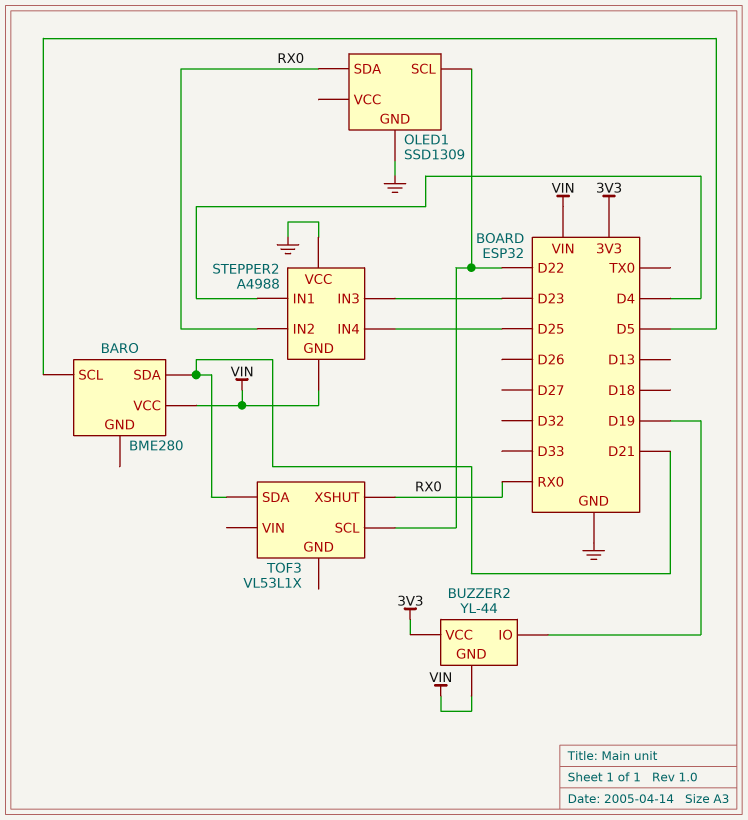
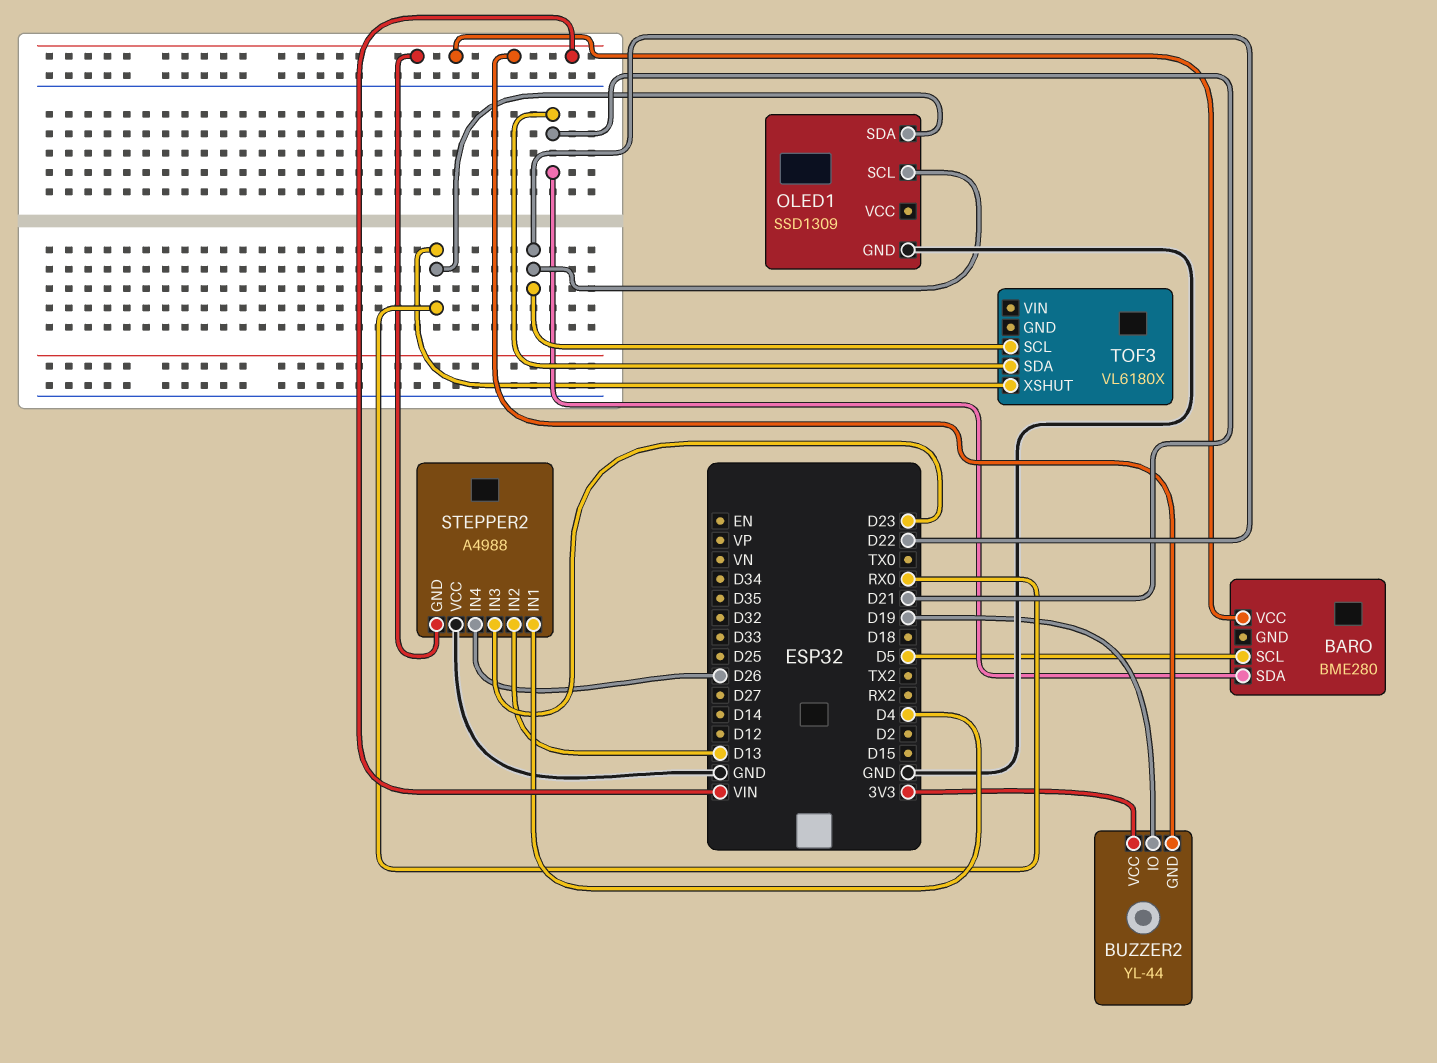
STEPPER2 pin IN2: RX0 -> D13
STEPPER2 pin IN4: D25 -> D26
TOF3: VL53L1X -> VL6180X

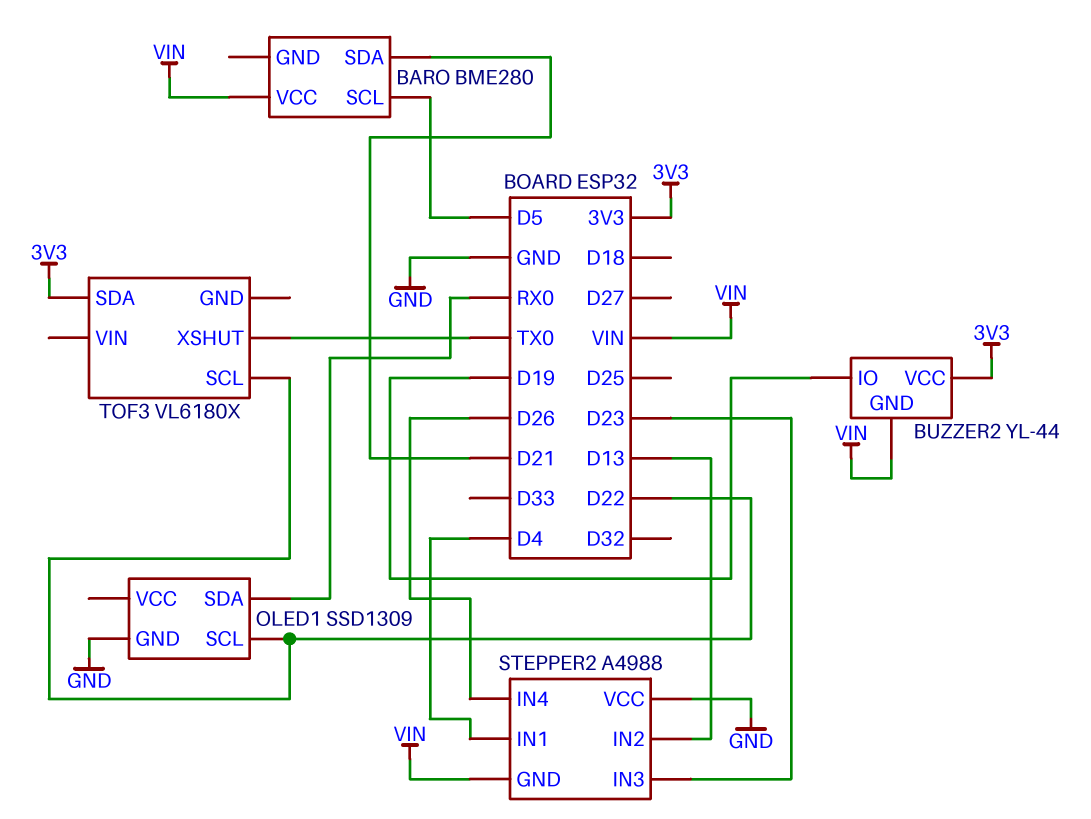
TOF3 pin SDA: D21 -> 3V3
TOF3 pin XSHUT: RX0 -> TX0

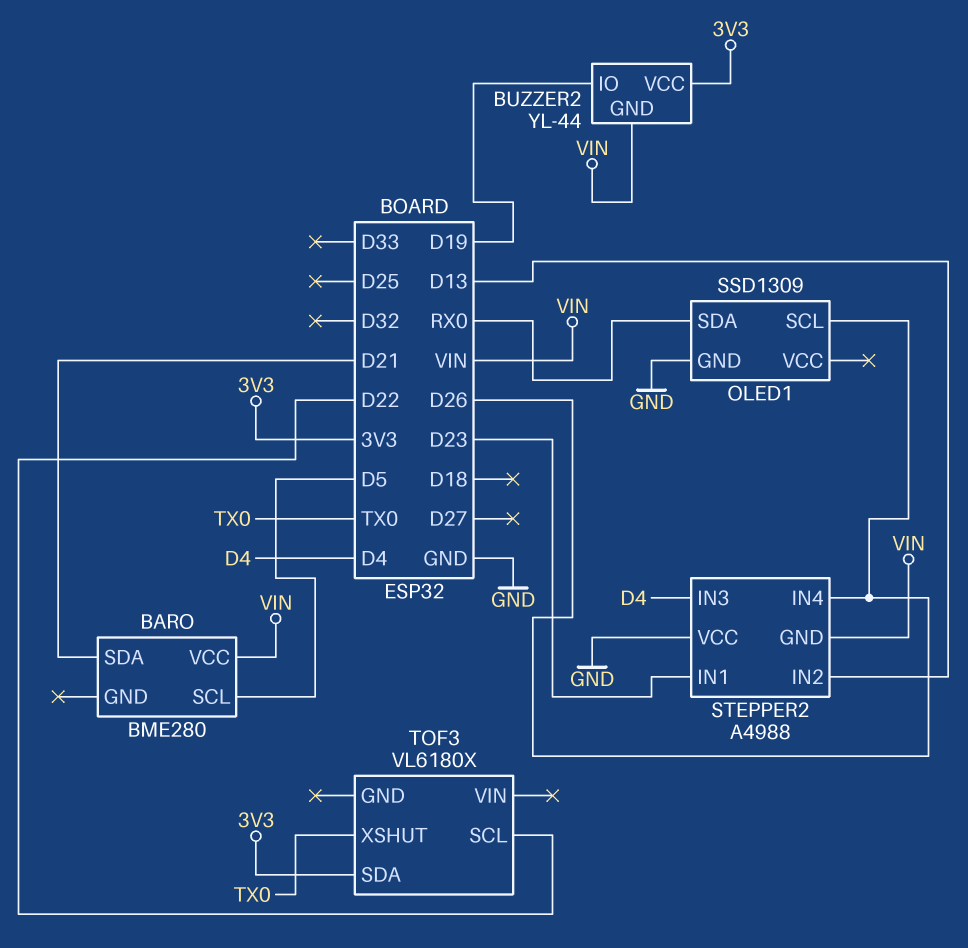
OLED1 pin SCL: D22 -> D26
STEPPER2 pin IN1: D4 -> D23
STEPPER2 pin IN3: D23 -> D4

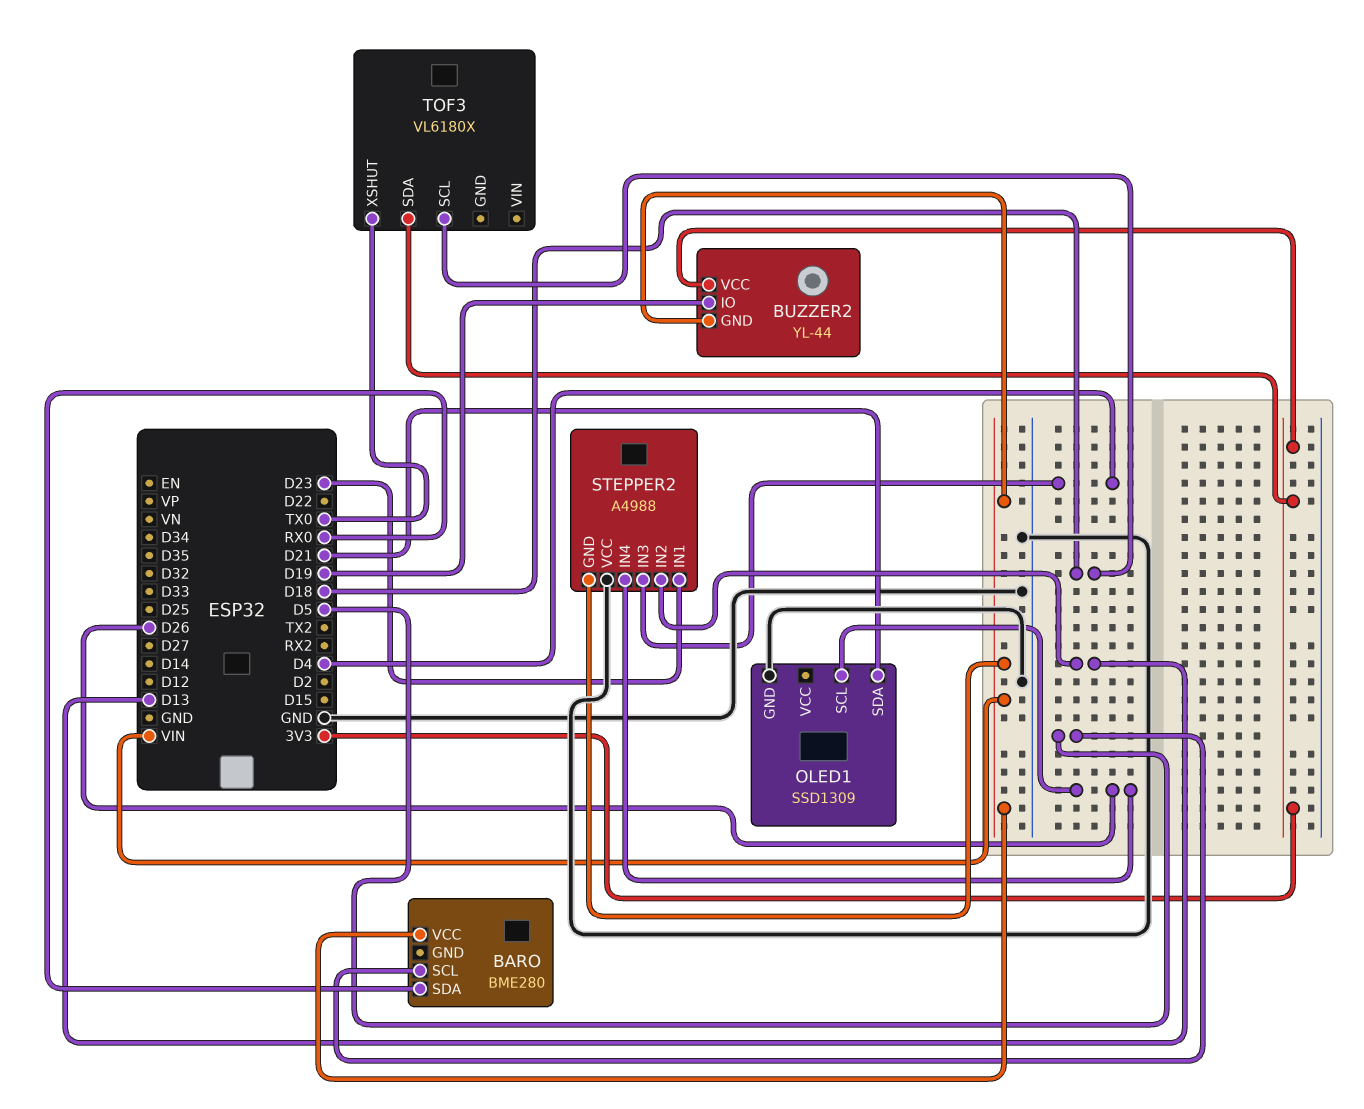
BARO pin SDA: D21 -> RX0
OLED1 pin SDA: RX0 -> D21
TOF3 pin SCL: D22 -> D18

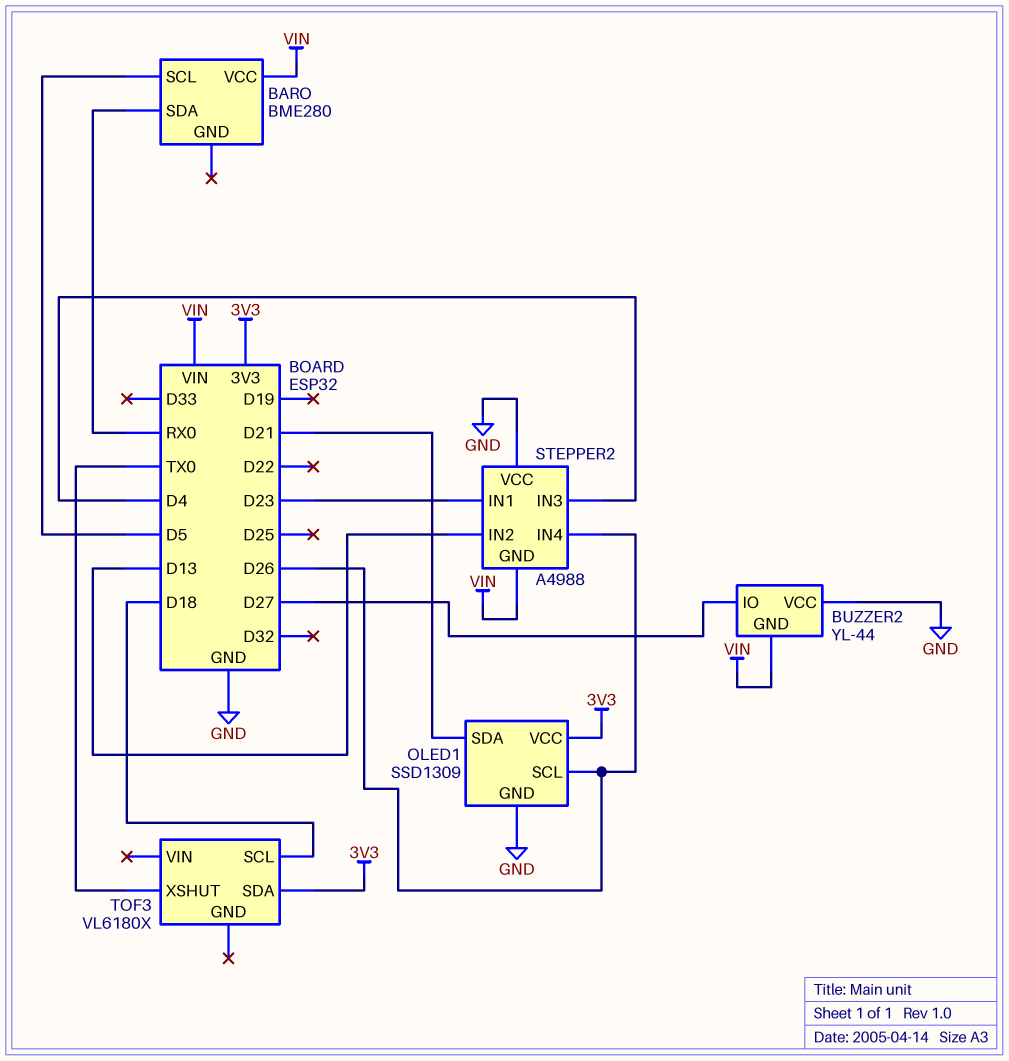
BUZZER2 pin IO: D19 -> D27
BUZZER2 pin VCC: 3V3 -> GND
OLED1 pin VCC: none -> 3V3

